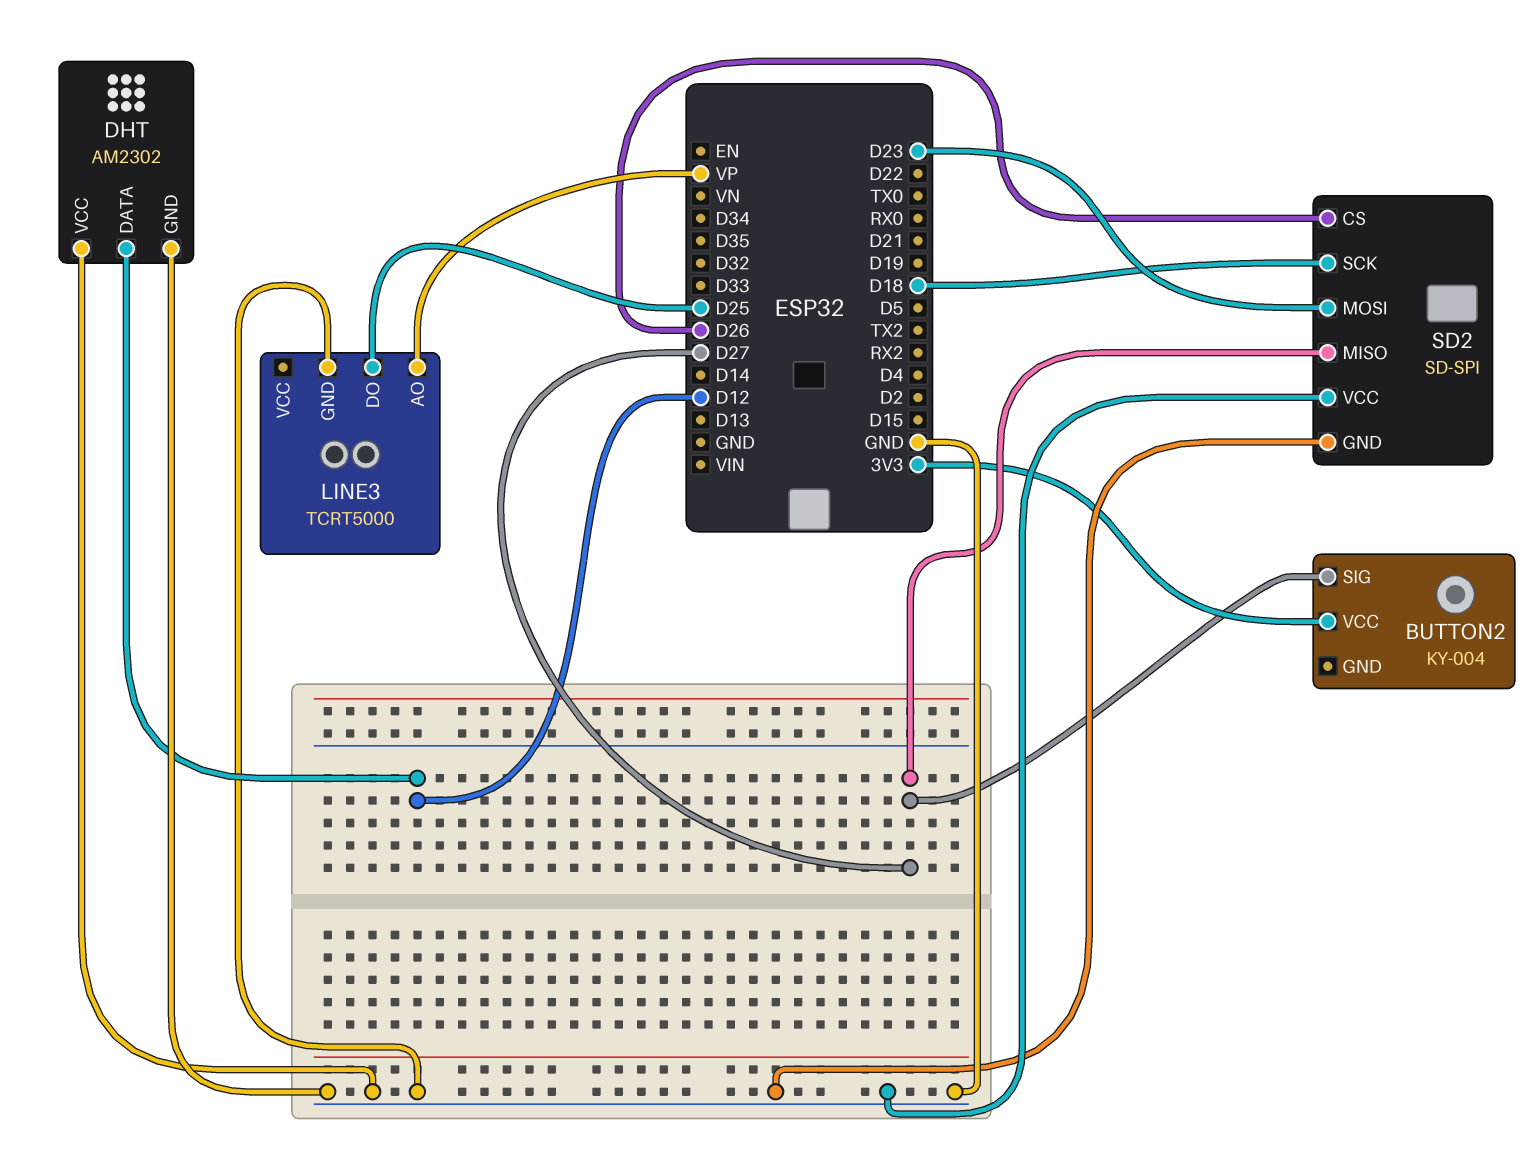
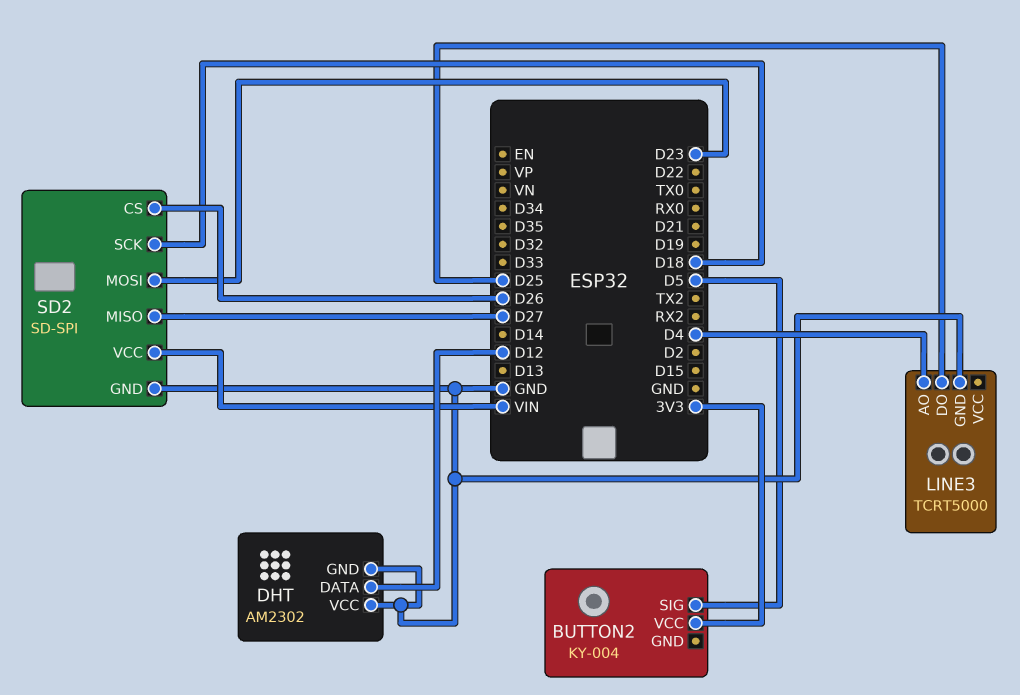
BUTTON2 pin SIG: D27 -> D5
LINE3 pin AO: VP -> D4
SD2 pin VCC: GND -> VIN

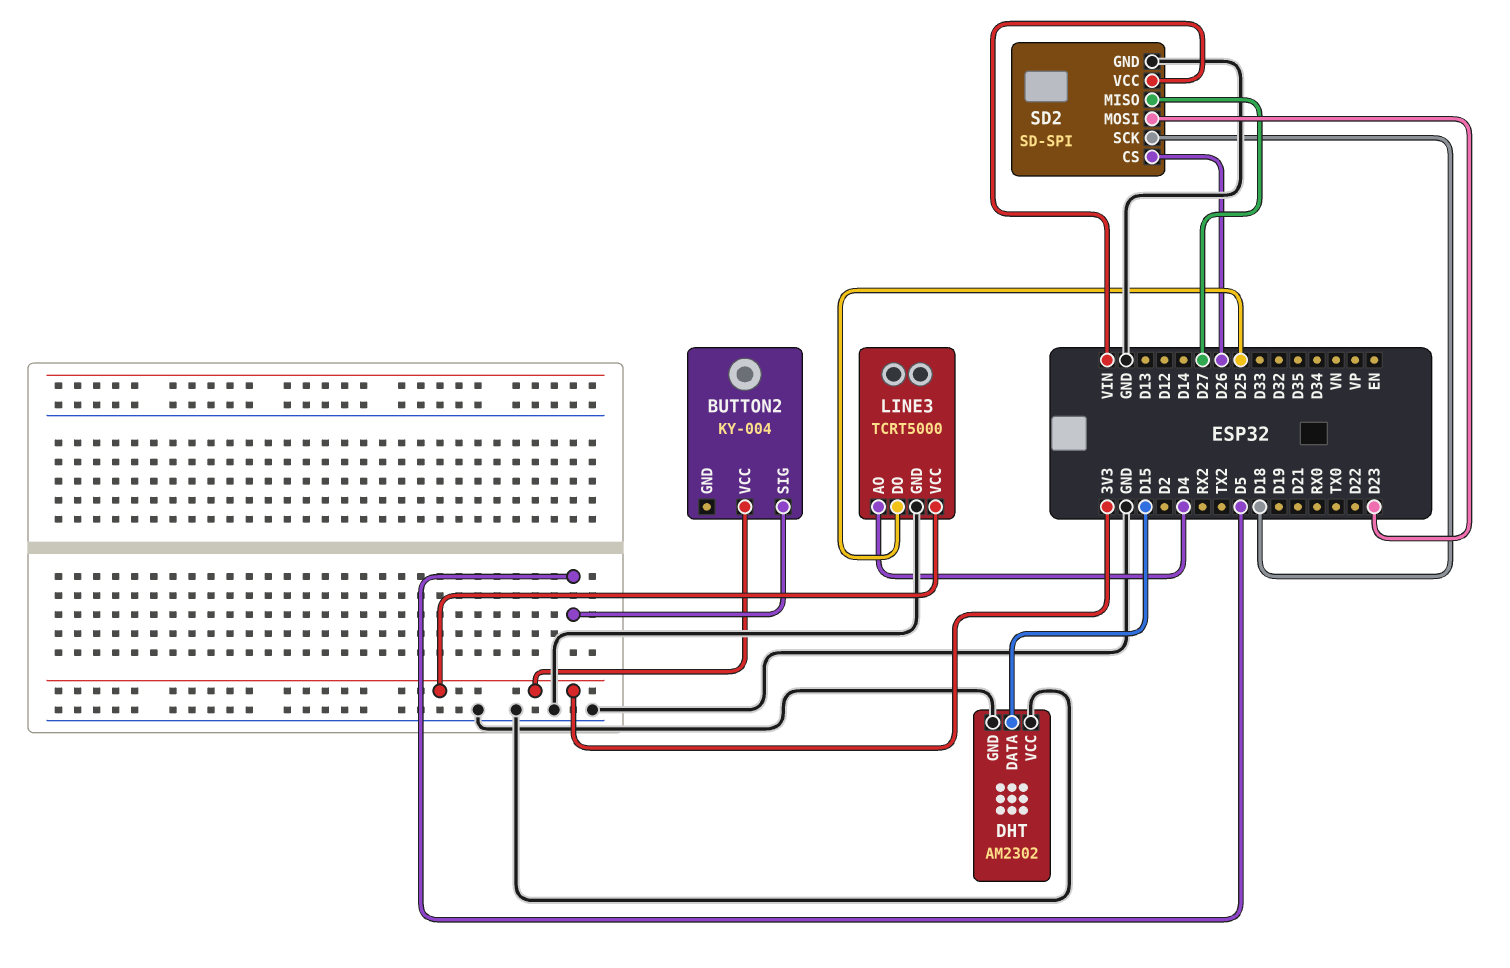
DHT pin DATA: D12 -> D15
LINE3 pin VCC: none -> 3V3

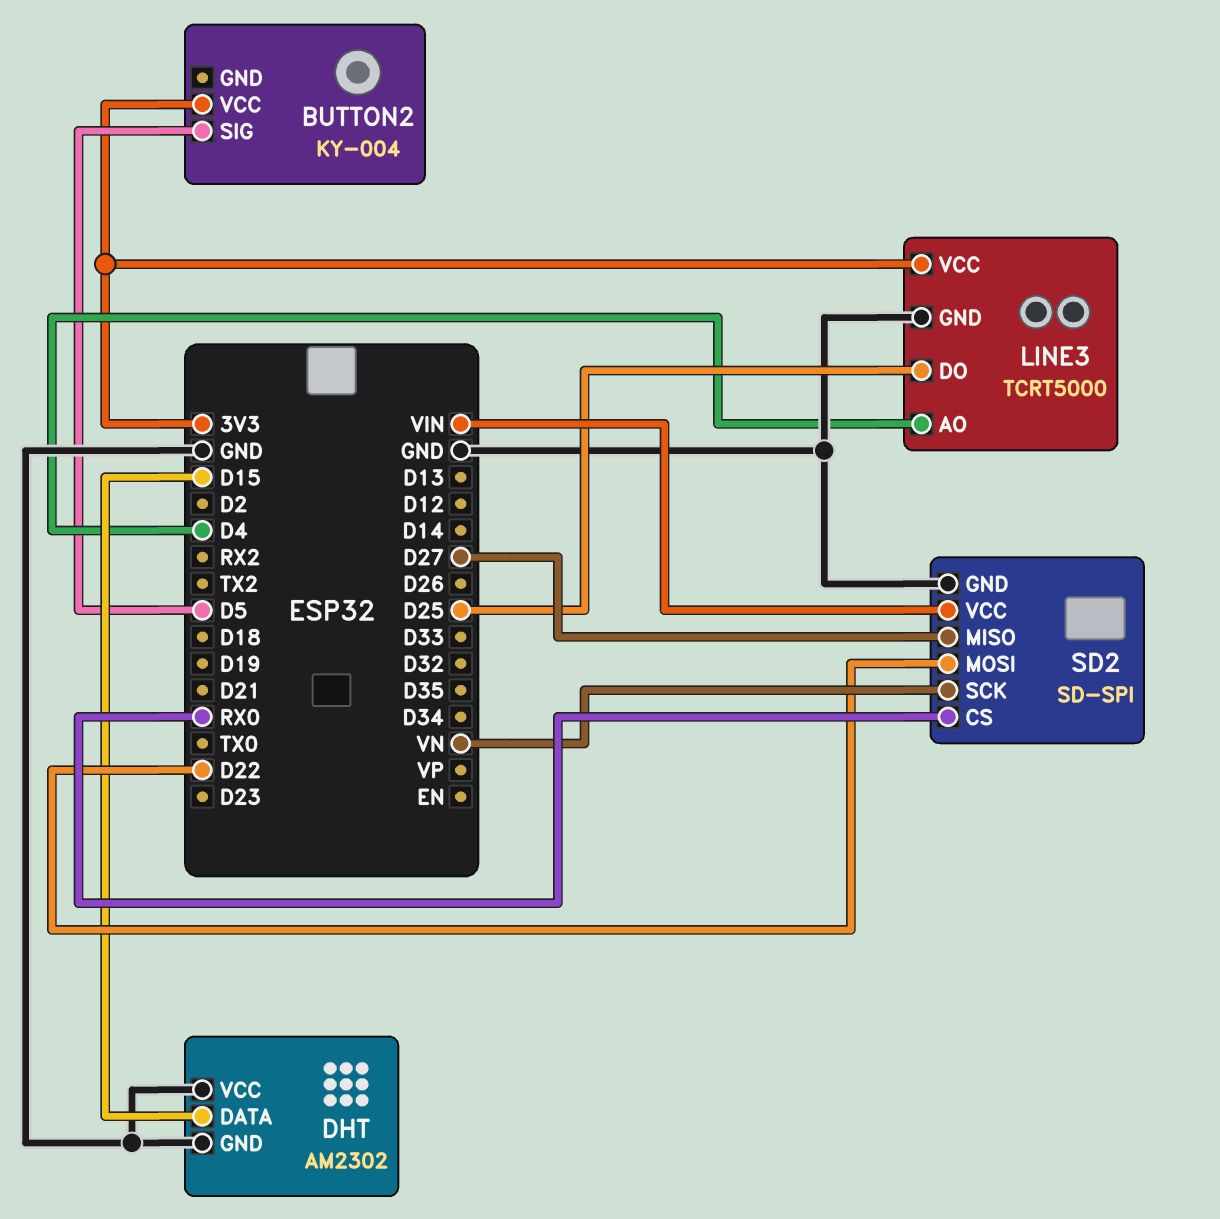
SD2 pin CS: D26 -> RX0
SD2 pin MOSI: D23 -> D22
SD2 pin SCK: D18 -> VN

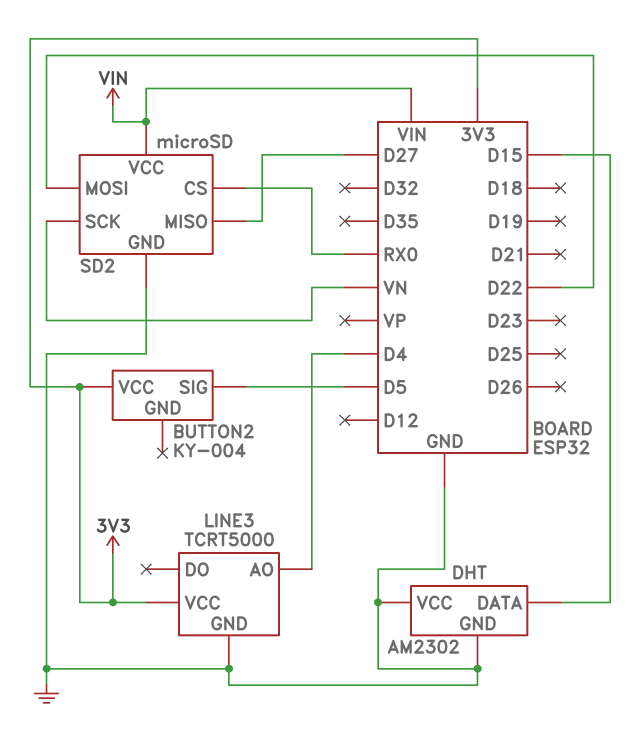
LINE3 pin DO: D25 -> none
SD2: SD-SPI -> microSD

